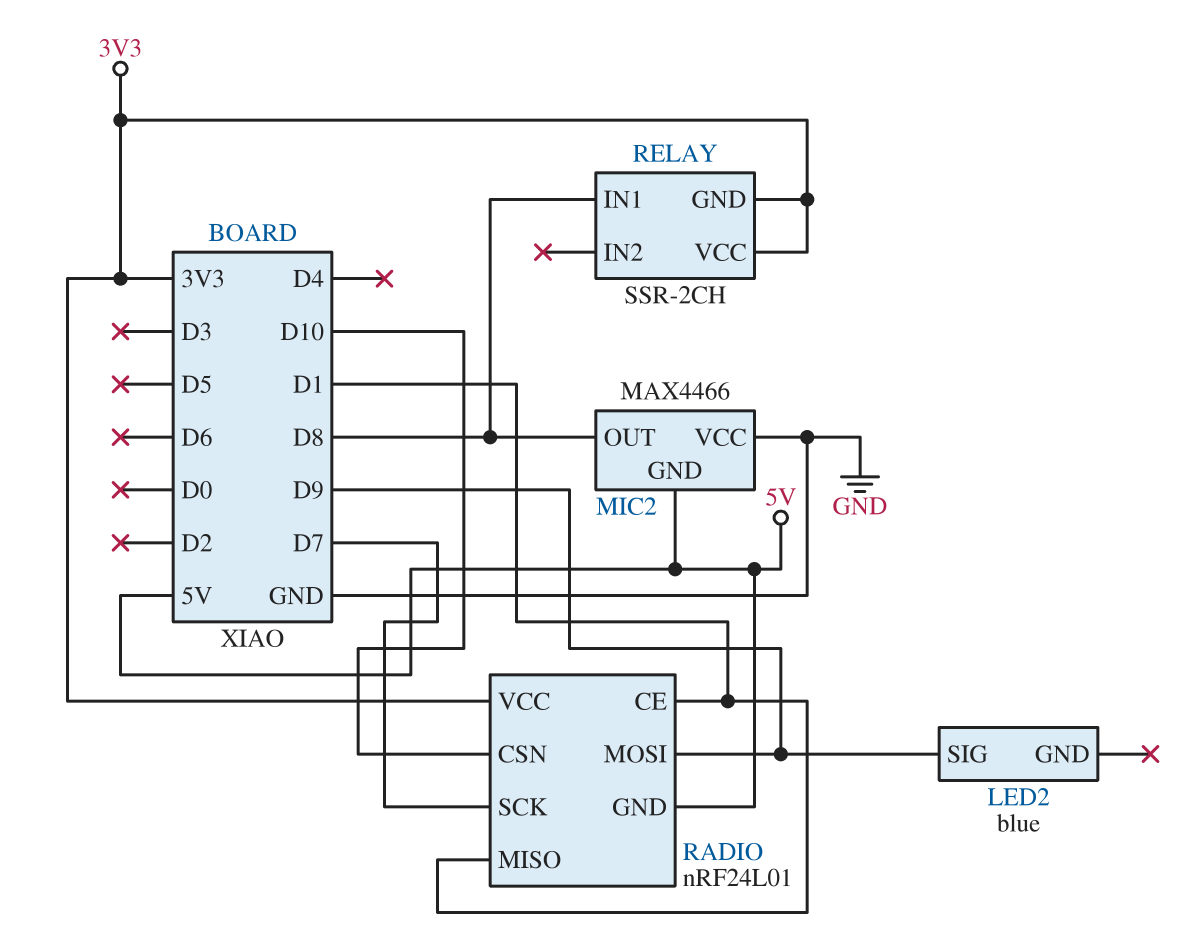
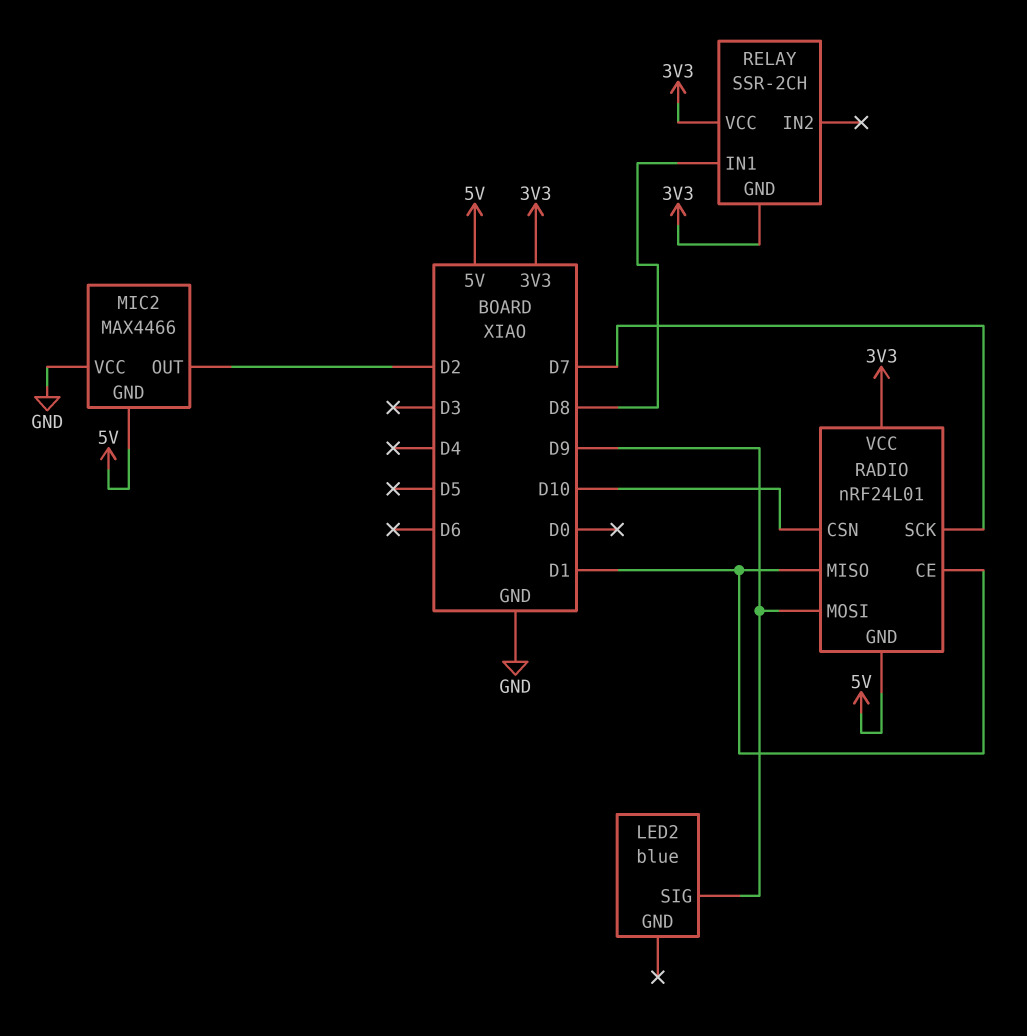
MIC2 pin OUT: D8 -> D2

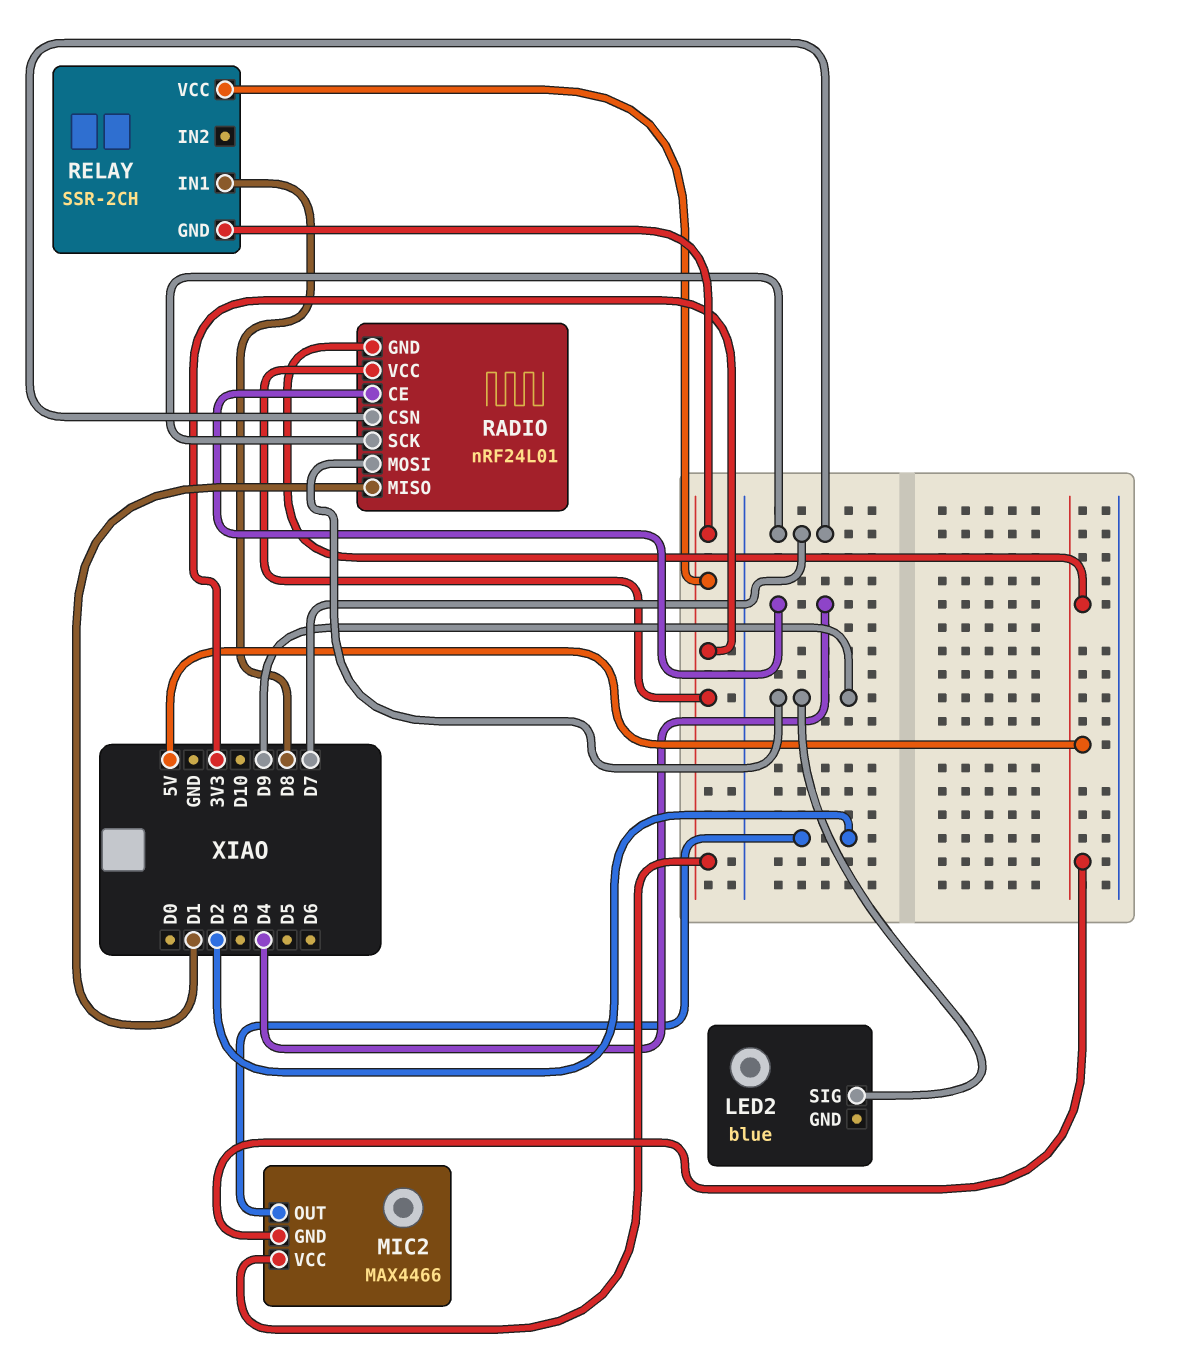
MIC2 pin VCC: GND -> 3V3
RADIO pin CE: D1 -> D4
RADIO pin CSN: D10 -> D7

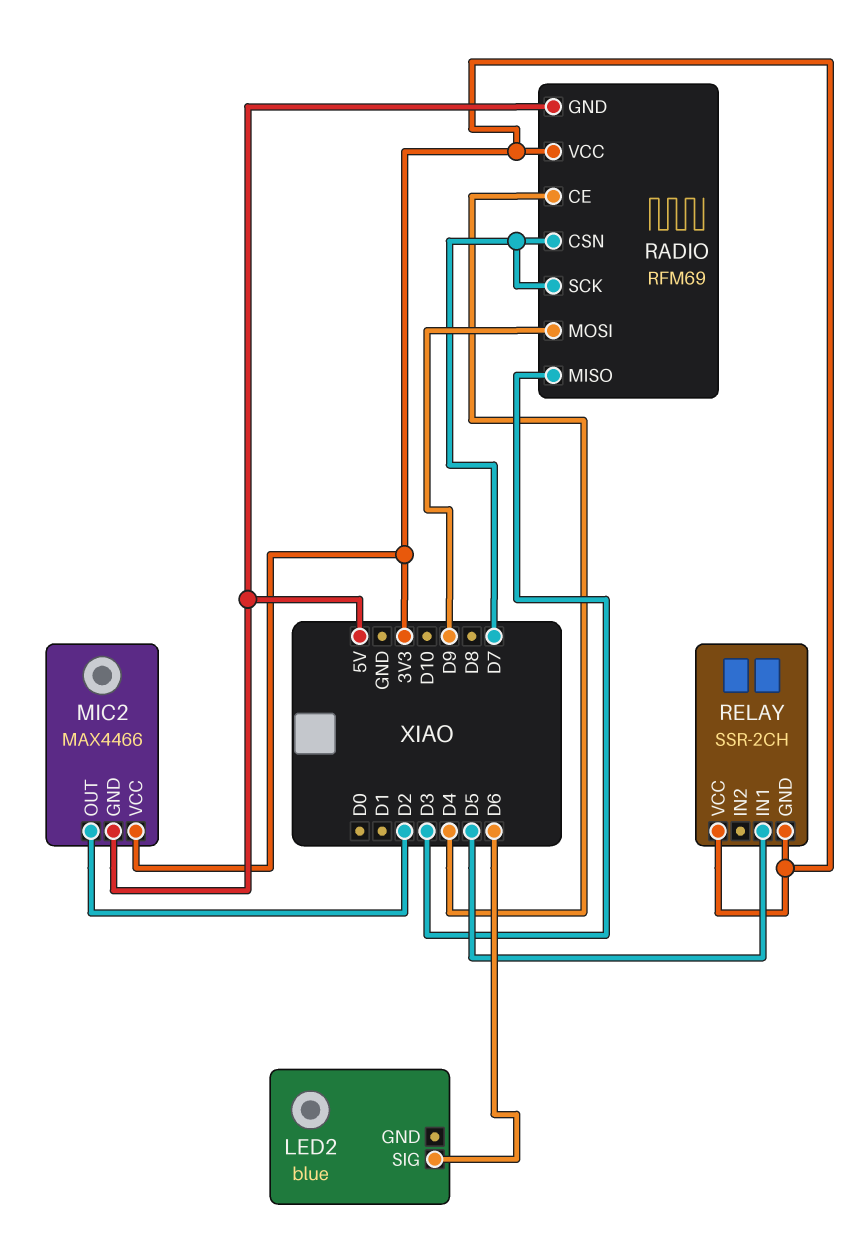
LED2 pin SIG: D9 -> D6
RADIO: nRF24L01 -> RFM69
RADIO pin MISO: D1 -> D3
RELAY pin IN1: D8 -> D5

